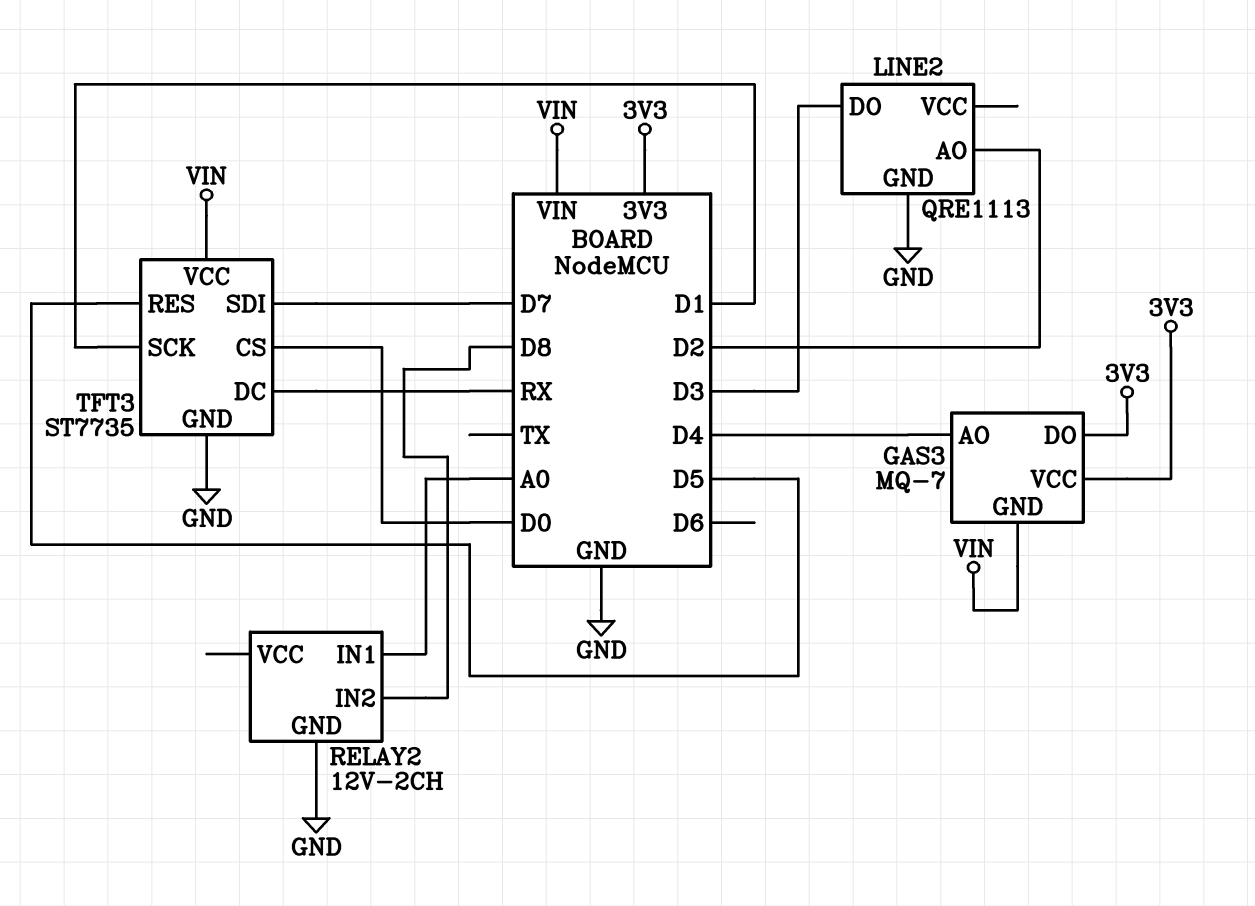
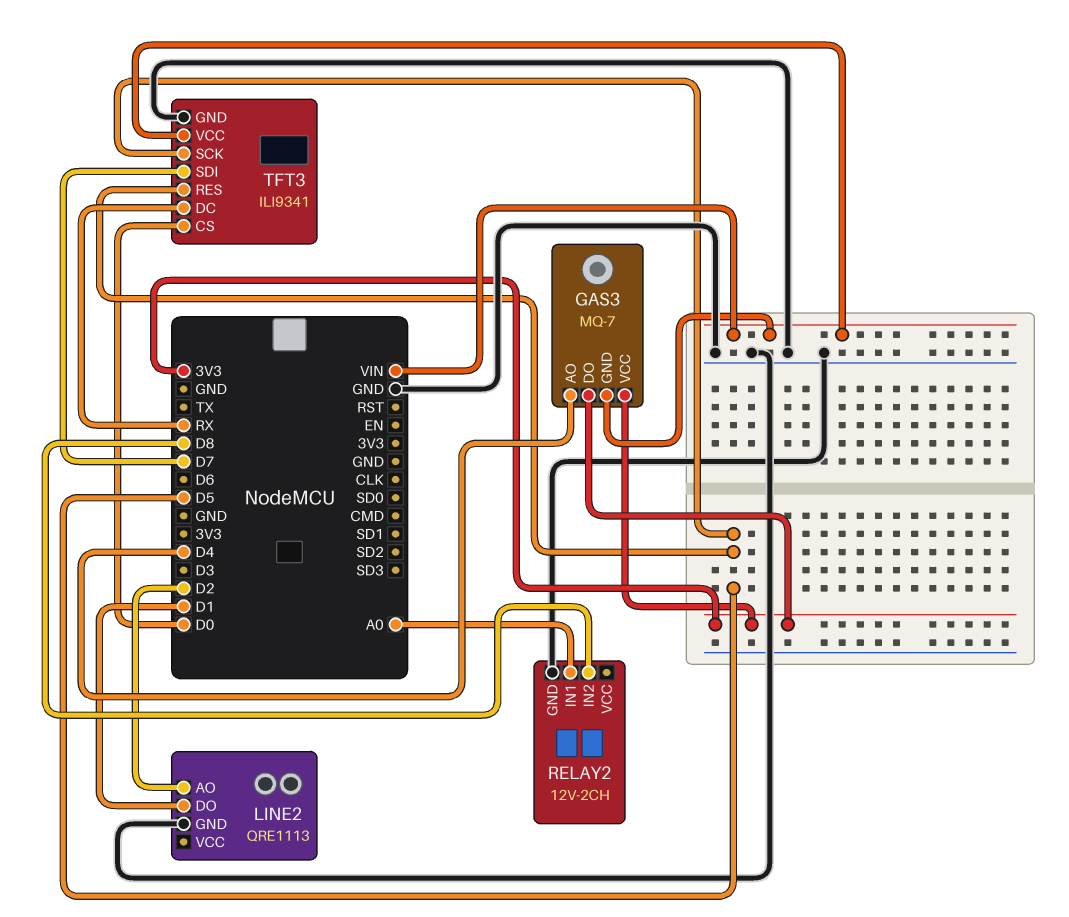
LINE2 pin DO: D3 -> D1
TFT3: ST7735 -> ILI9341
TFT3 pin SCK: D1 -> D5

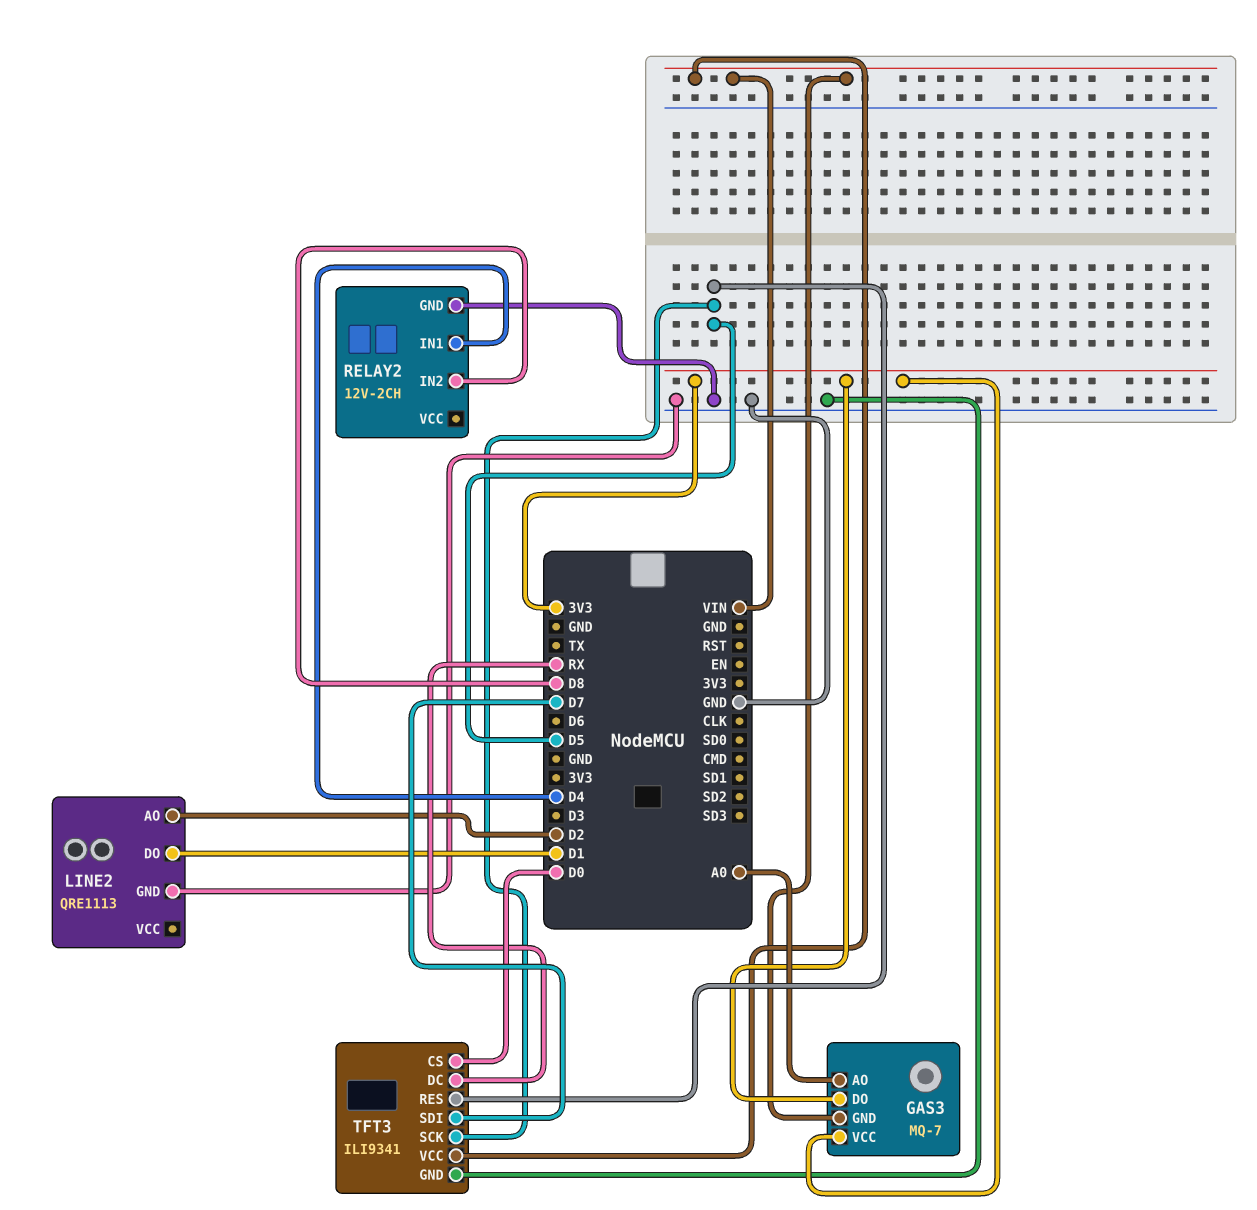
GAS3 pin AO: D4 -> A0
RELAY2 pin IN1: A0 -> D4

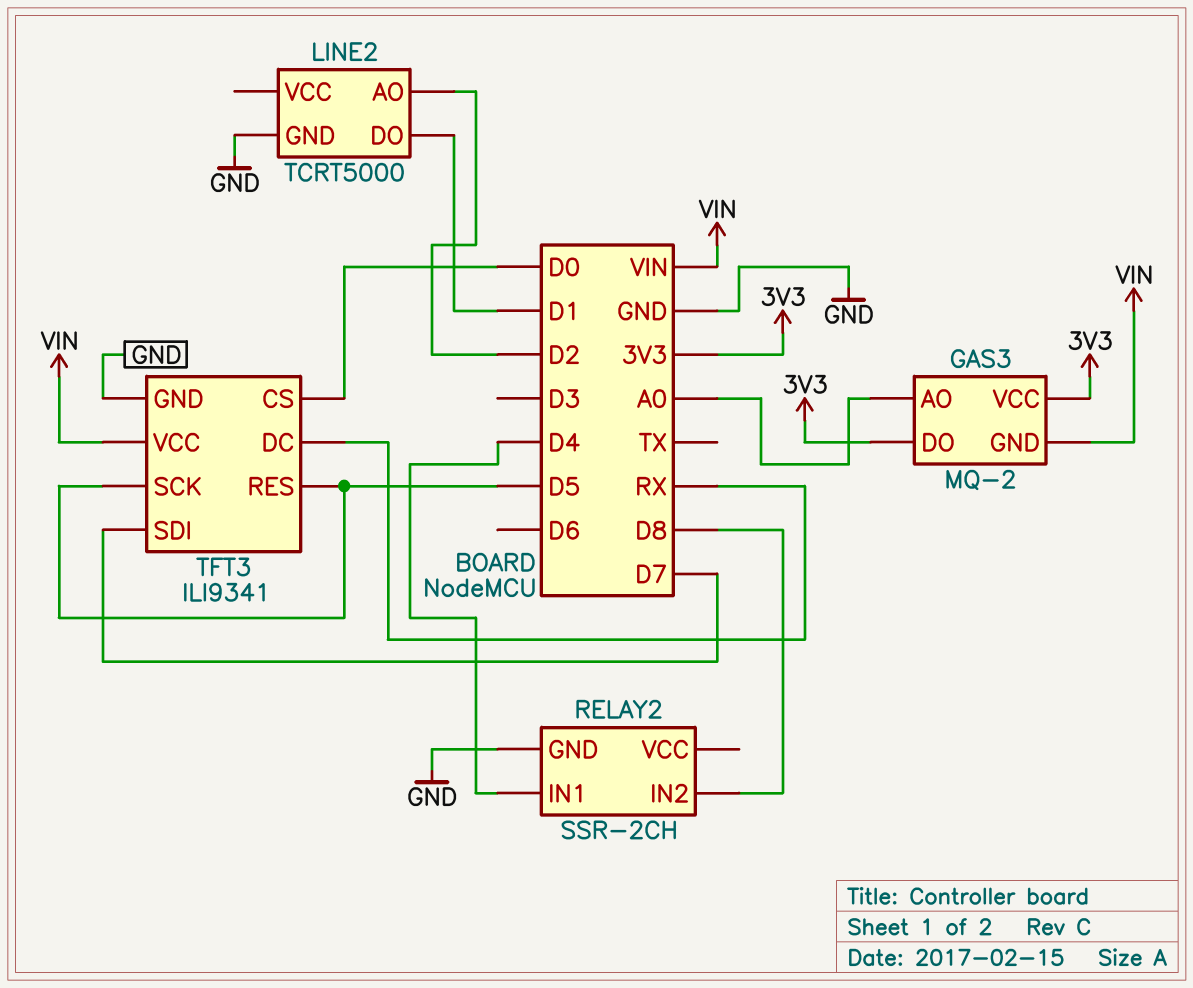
GAS3: MQ-7 -> MQ-2
LINE2: QRE1113 -> TCRT5000
RELAY2: 12V-2CH -> SSR-2CH

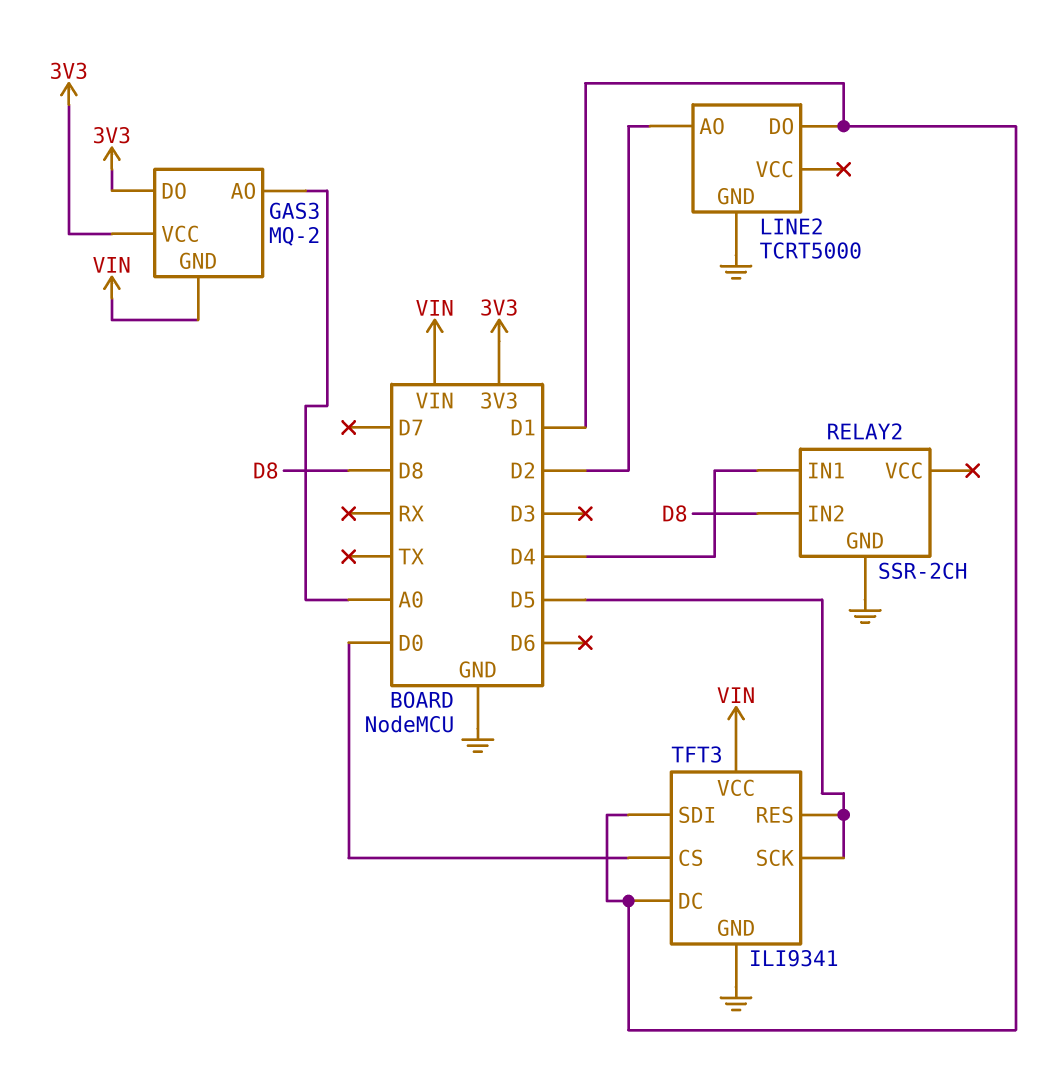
TFT3 pin DC: RX -> D1
TFT3 pin SDI: D7 -> D1

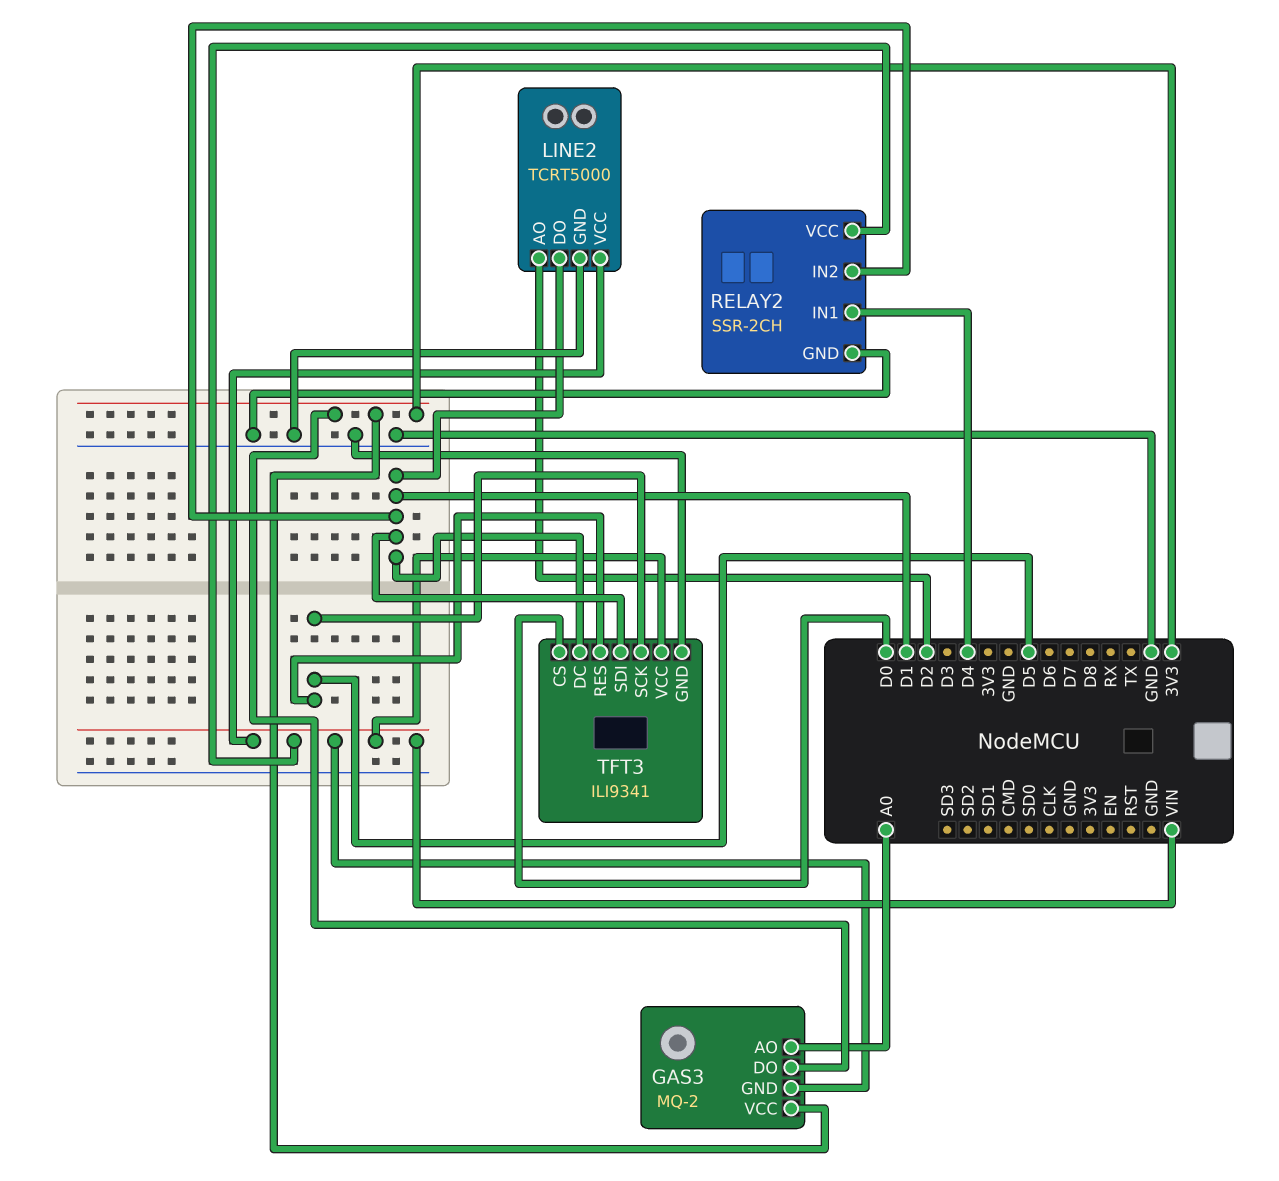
LINE2 pin VCC: none -> VIN
RELAY2 pin IN2: D8 -> D1
RELAY2 pin VCC: none -> VIN

